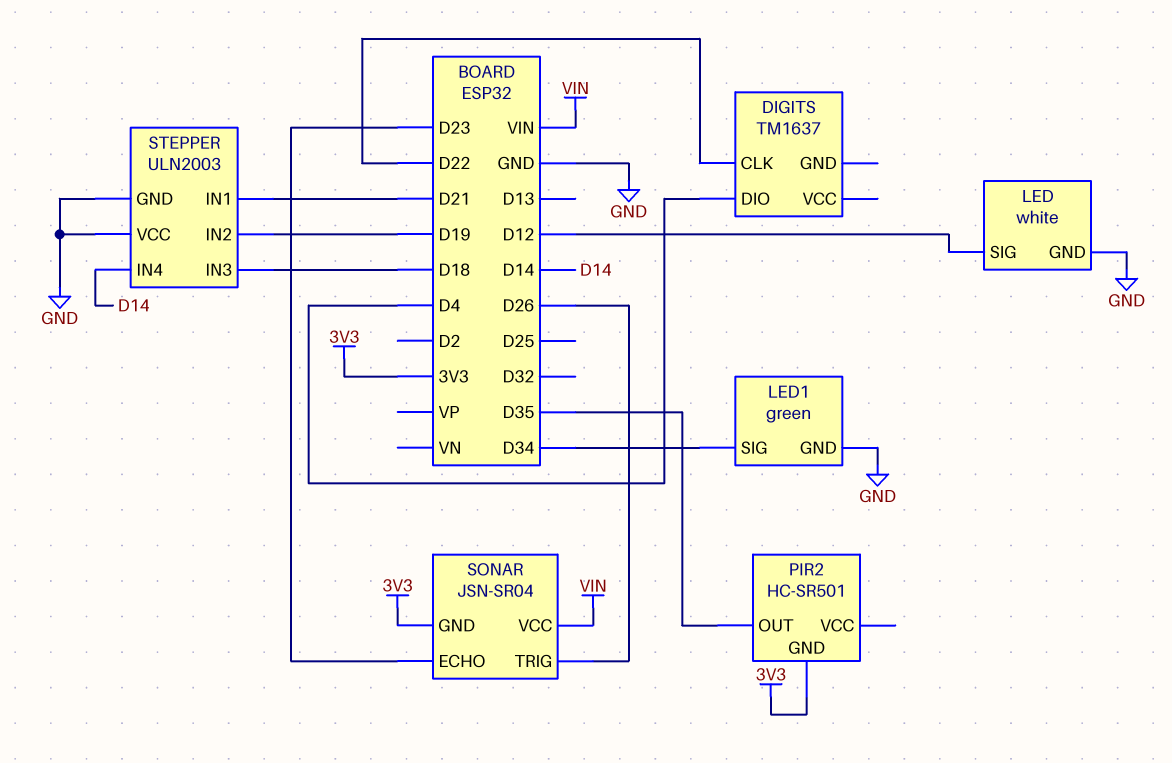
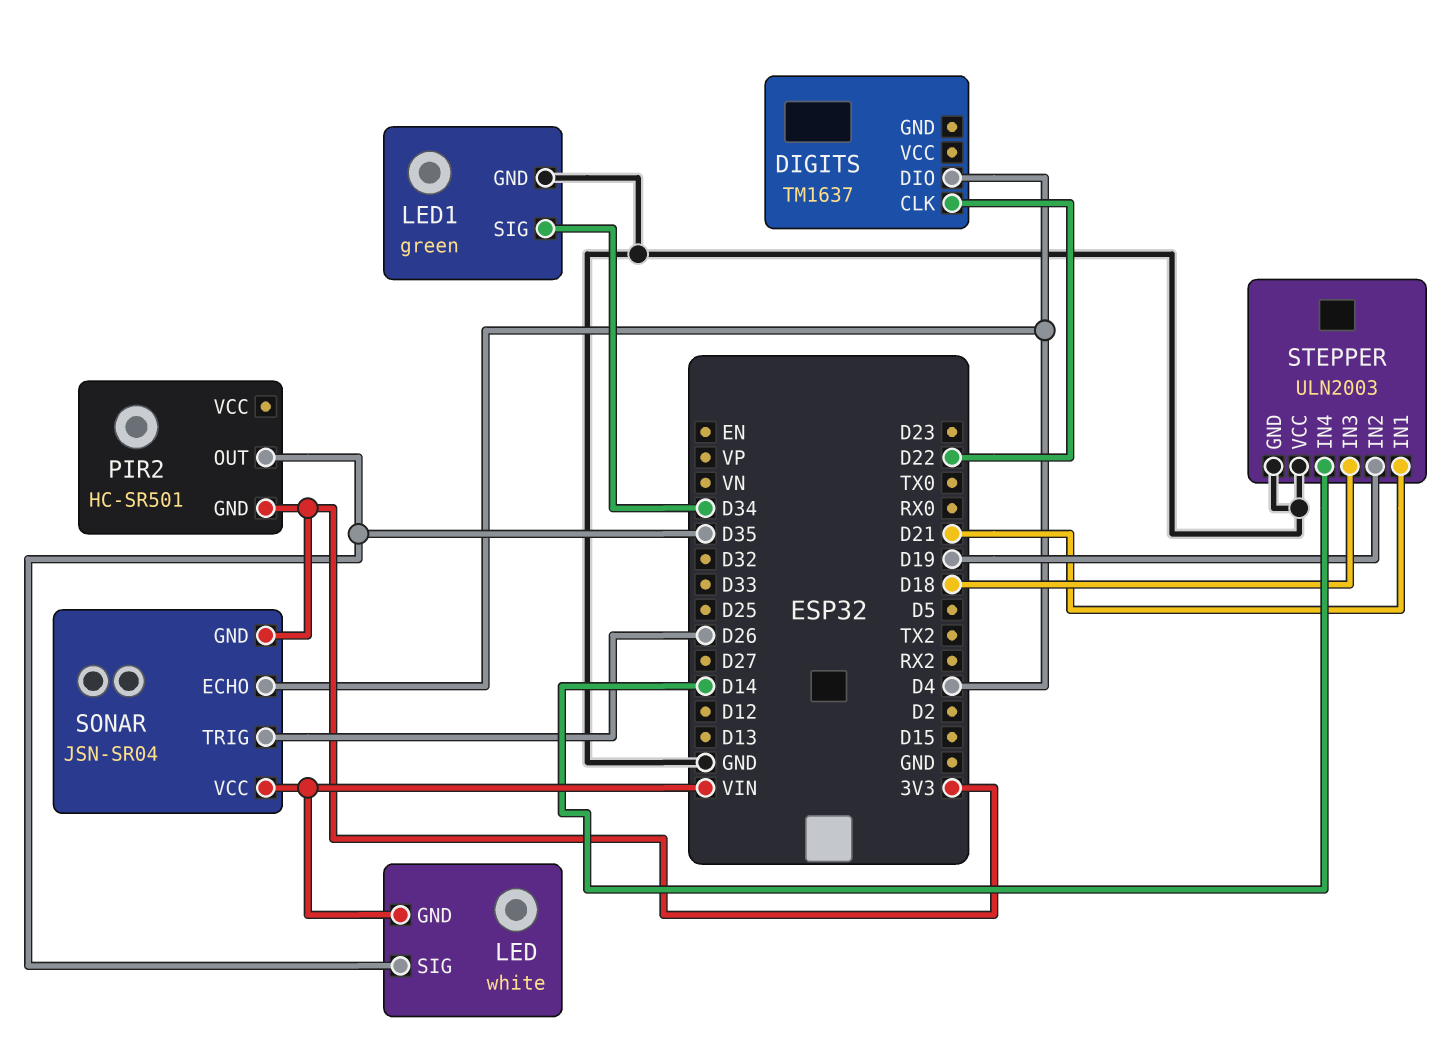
LED pin GND: GND -> VIN
LED pin SIG: D12 -> D35
SONAR pin ECHO: D23 -> D4

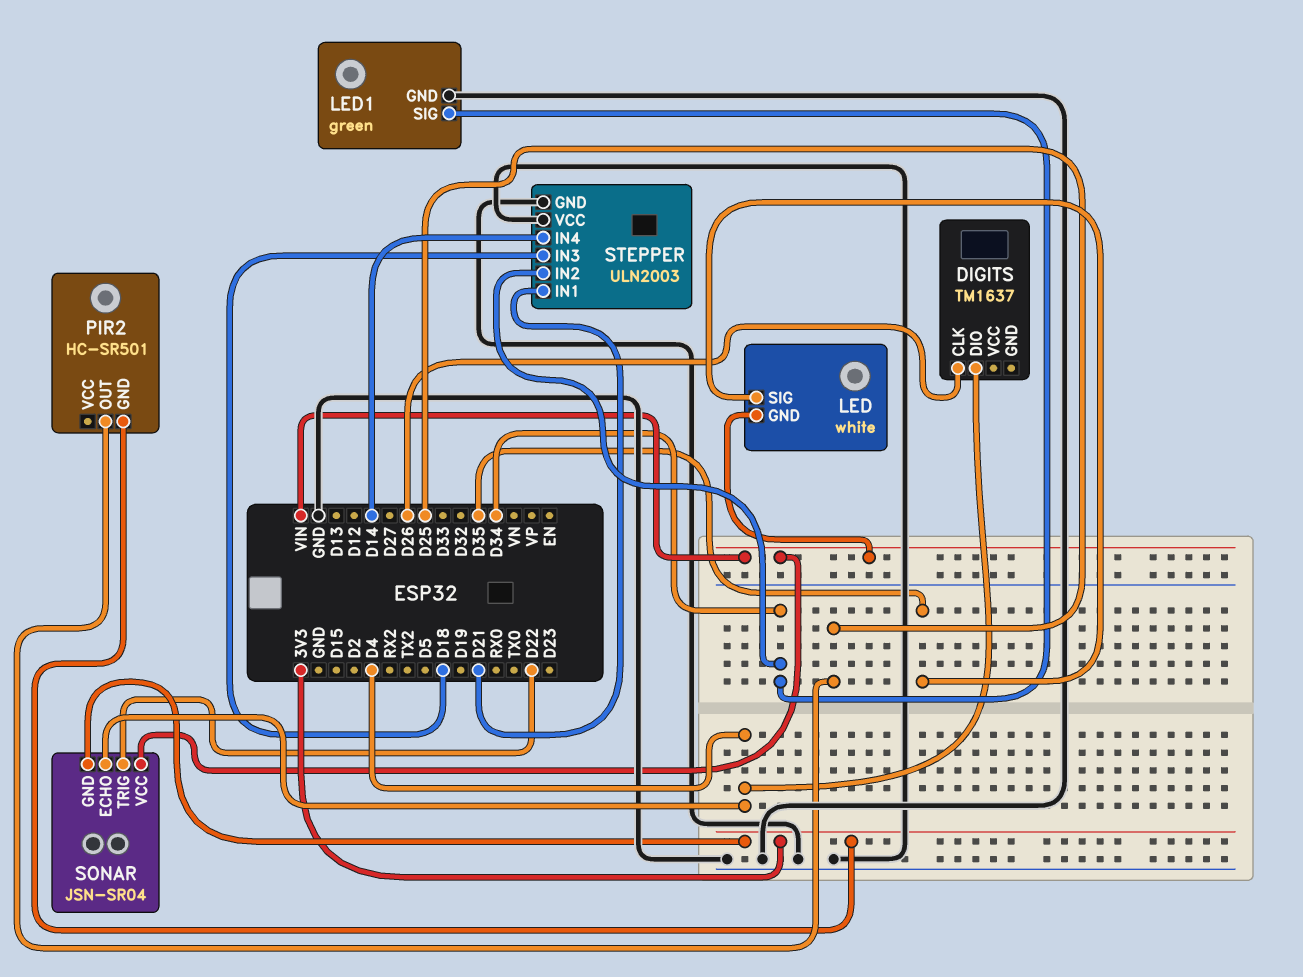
DIGITS pin CLK: D22 -> D26
PIR2 pin OUT: D35 -> D25
SONAR pin TRIG: D26 -> D22
STEPPER pin IN2: D19 -> D34

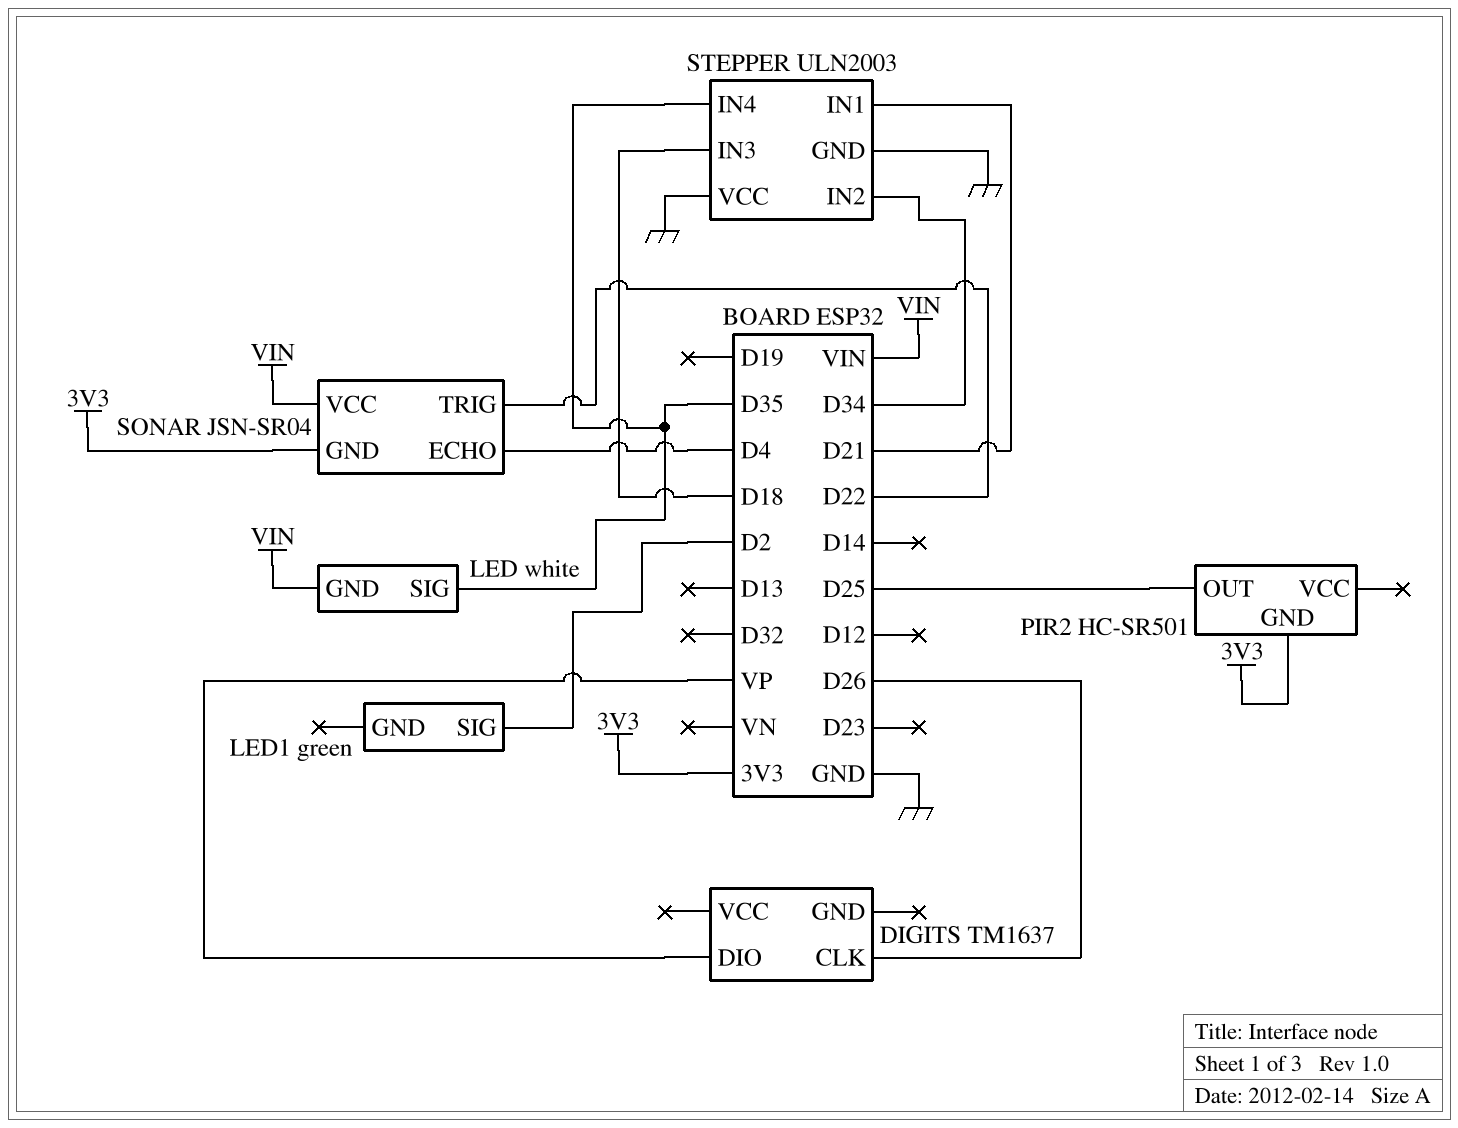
DIGITS pin DIO: D4 -> VP
LED1 pin GND: GND -> none
LED1 pin SIG: D34 -> D2
STEPPER pin IN4: D14 -> D35

